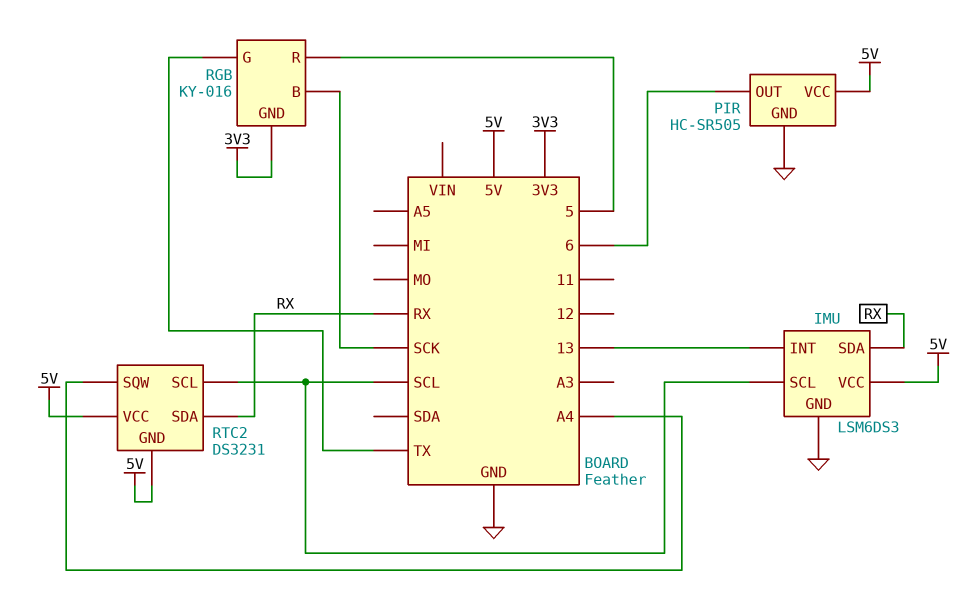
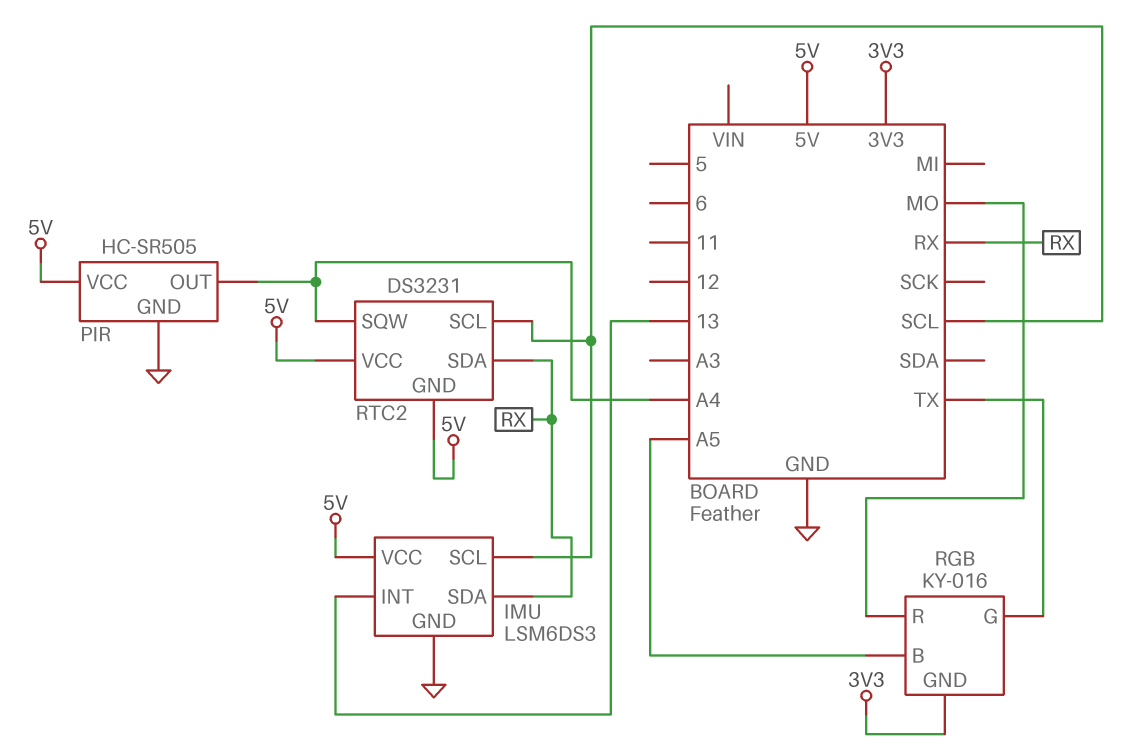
PIR pin OUT: 6 -> A4
RGB pin B: SCK -> A5
RGB pin R: 5 -> MO

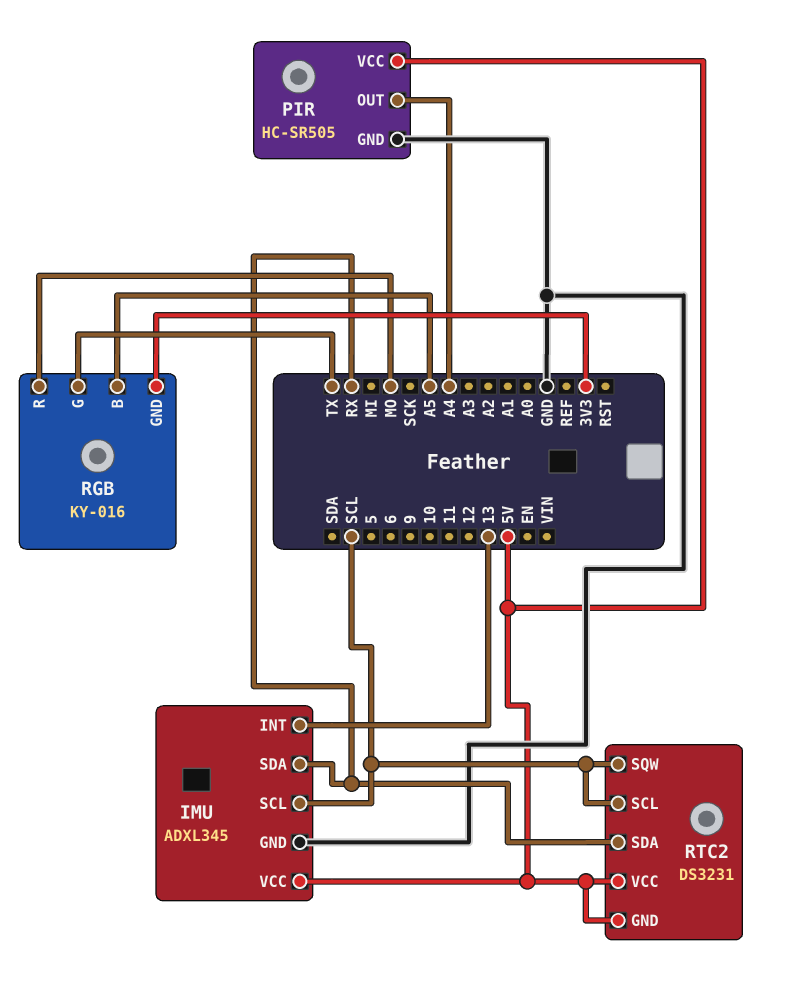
IMU: LSM6DS3 -> ADXL345
RTC2 pin SQW: A4 -> SCL

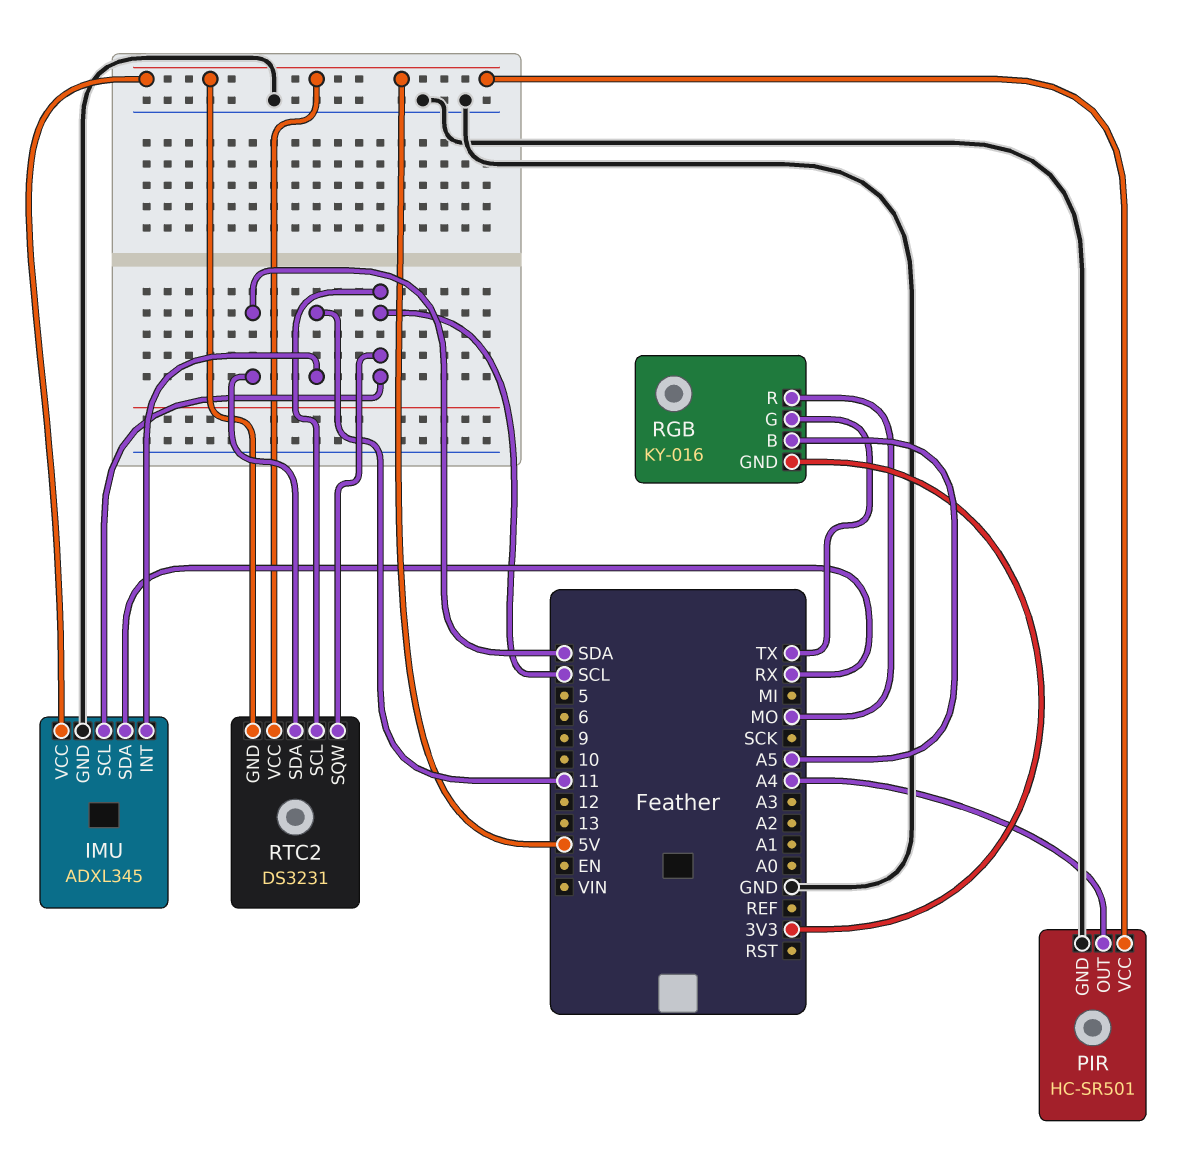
IMU pin INT: 13 -> 11
PIR: HC-SR505 -> HC-SR501
RTC2 pin SDA: RX -> SDA

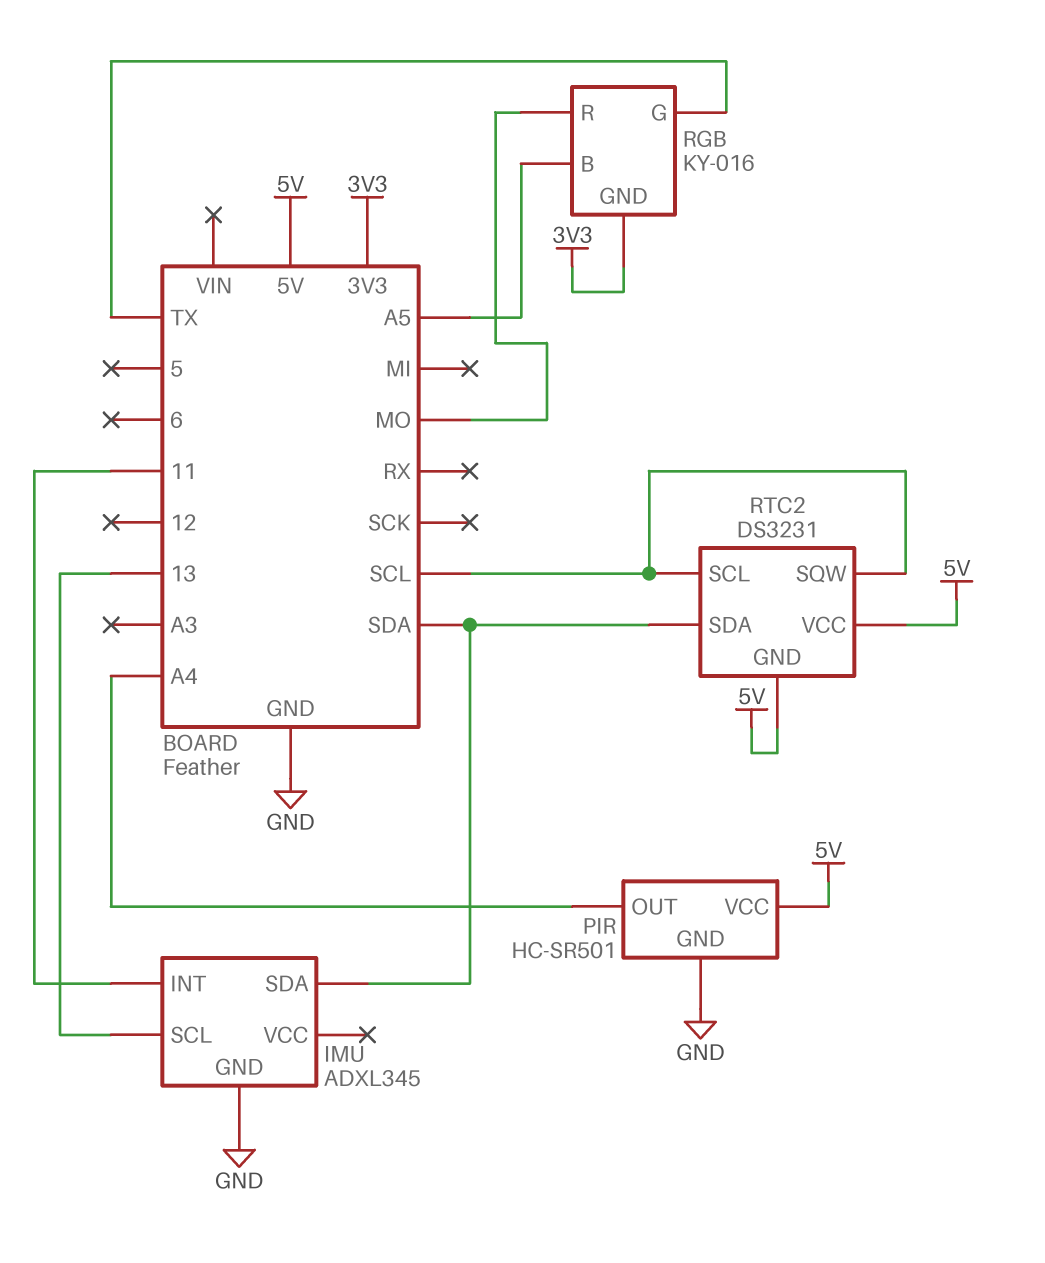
IMU pin SCL: SCL -> 13
IMU pin SDA: RX -> SDA
IMU pin VCC: 5V -> none

